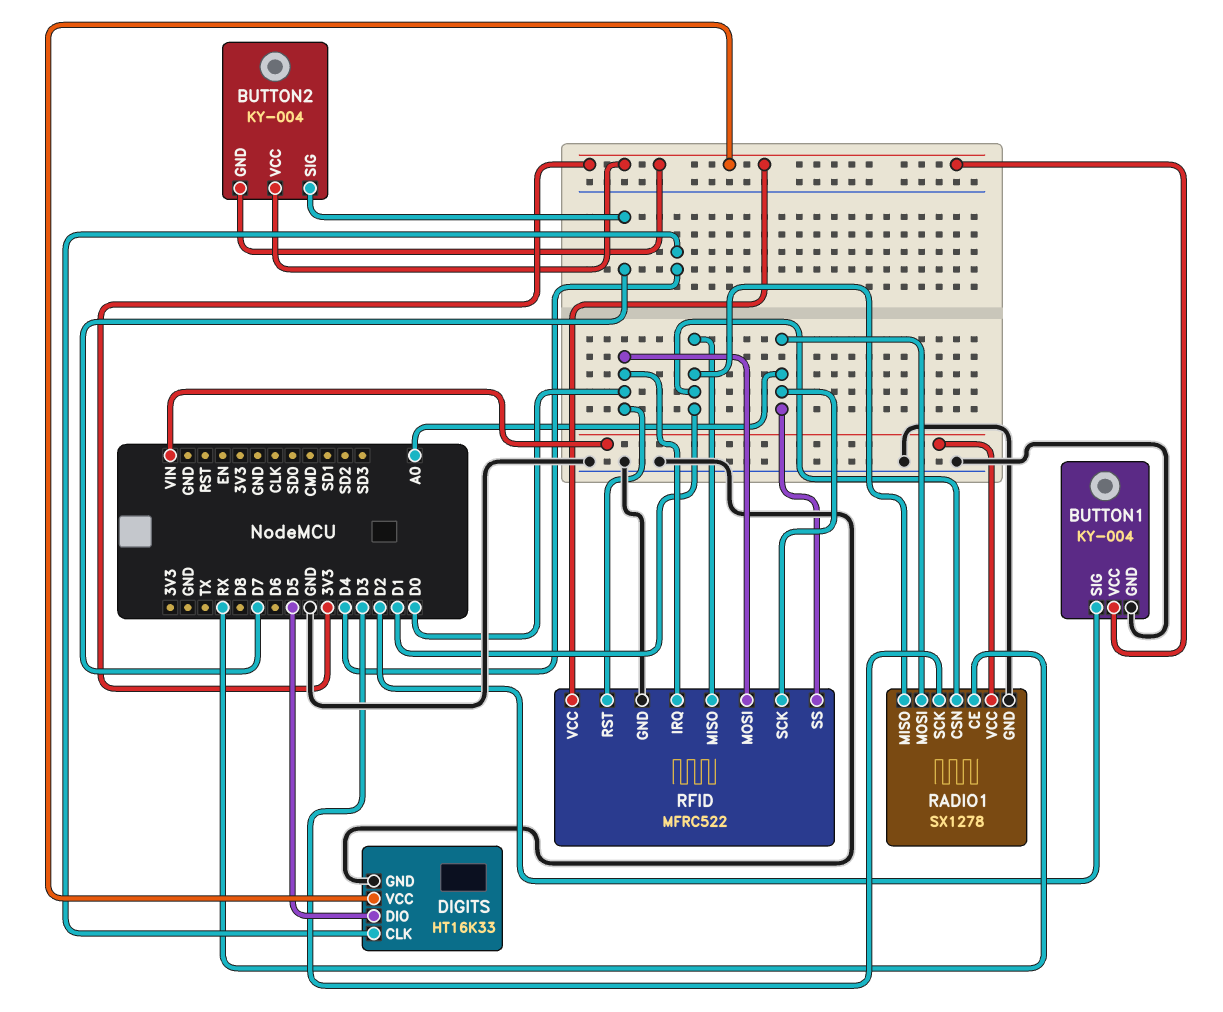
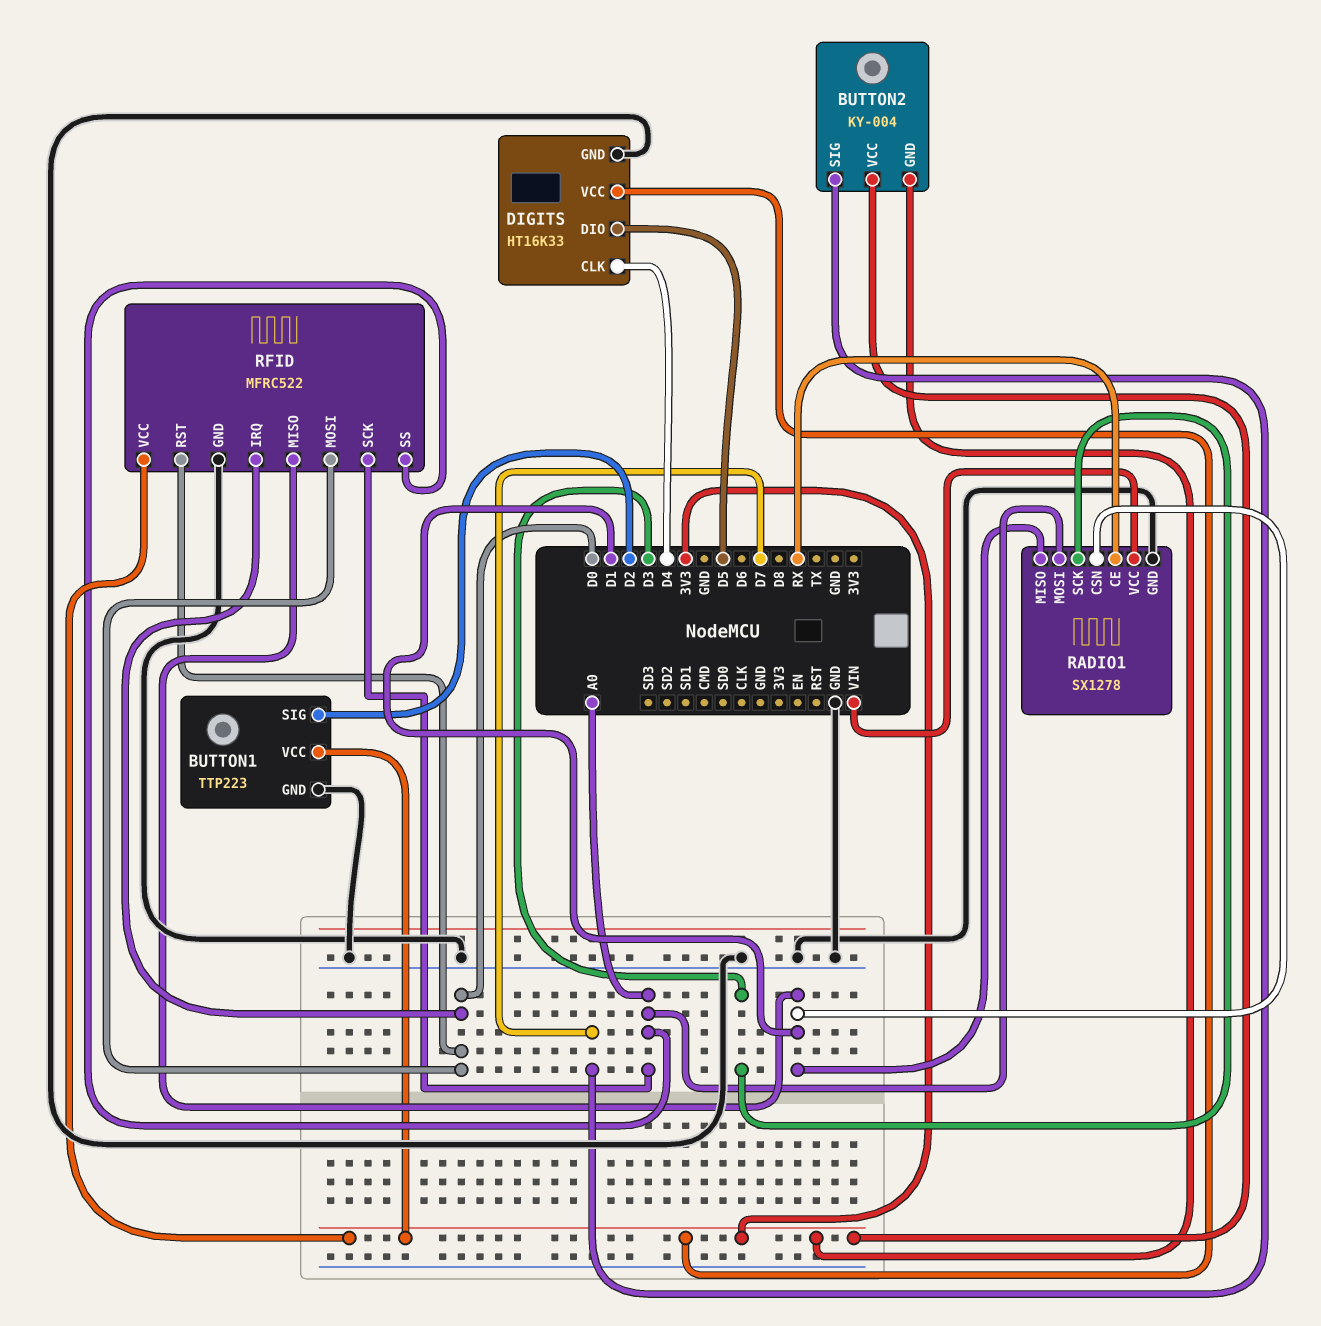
BUTTON1: KY-004 -> TTP223

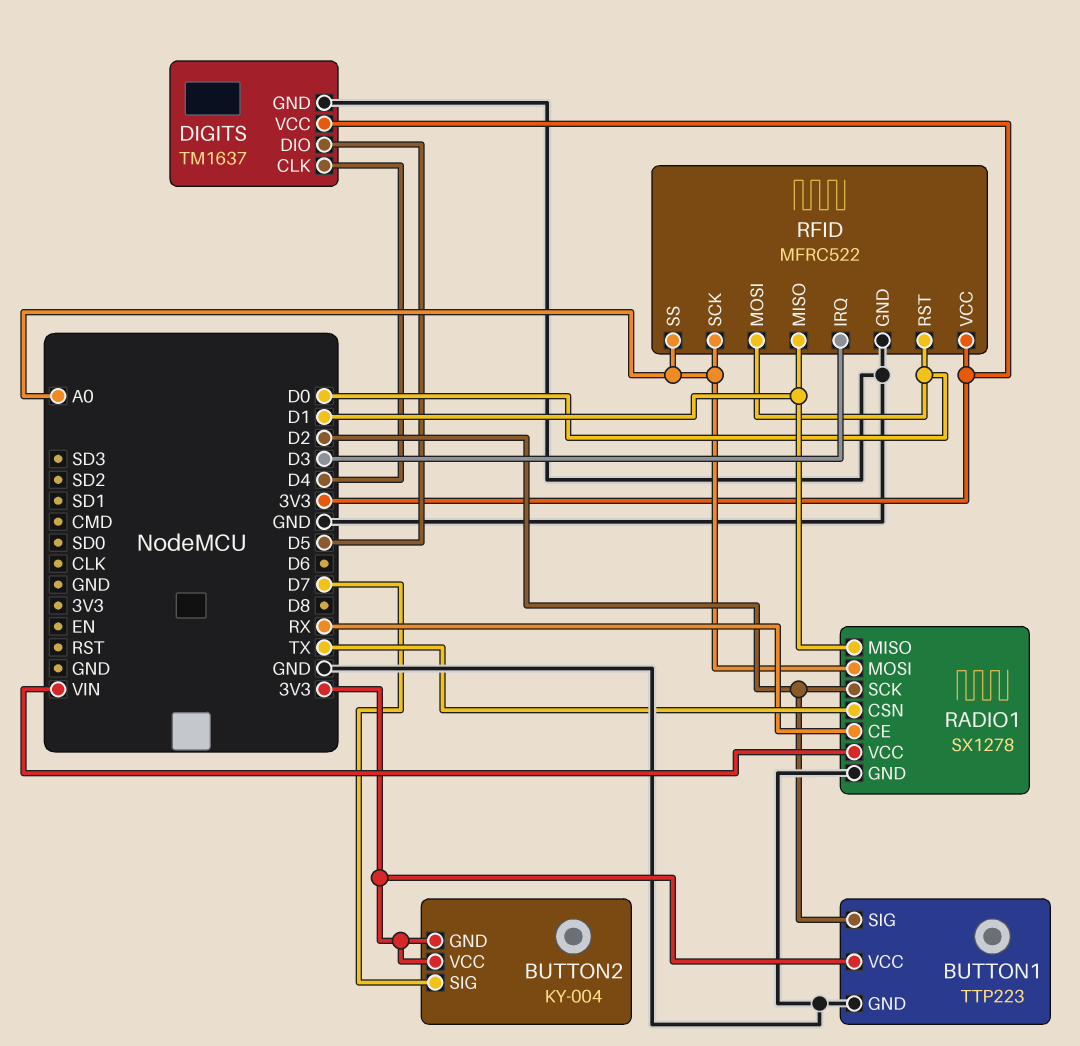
DIGITS: HT16K33 -> TM1637
RADIO1 pin CSN: D1 -> TX
RADIO1 pin SCK: D3 -> D2
RFID pin IRQ: D0 -> D3

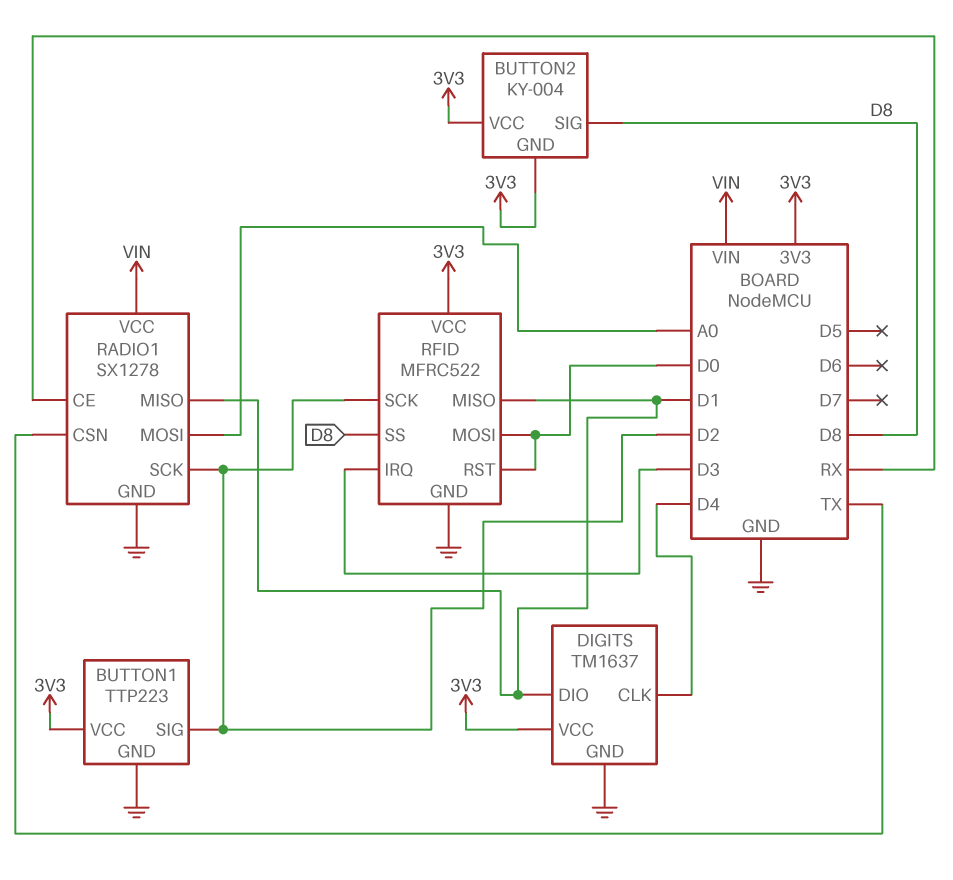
BUTTON2 pin SIG: D7 -> D8
DIGITS pin DIO: D5 -> D1
RFID pin SCK: A0 -> D2
RFID pin SS: A0 -> D8

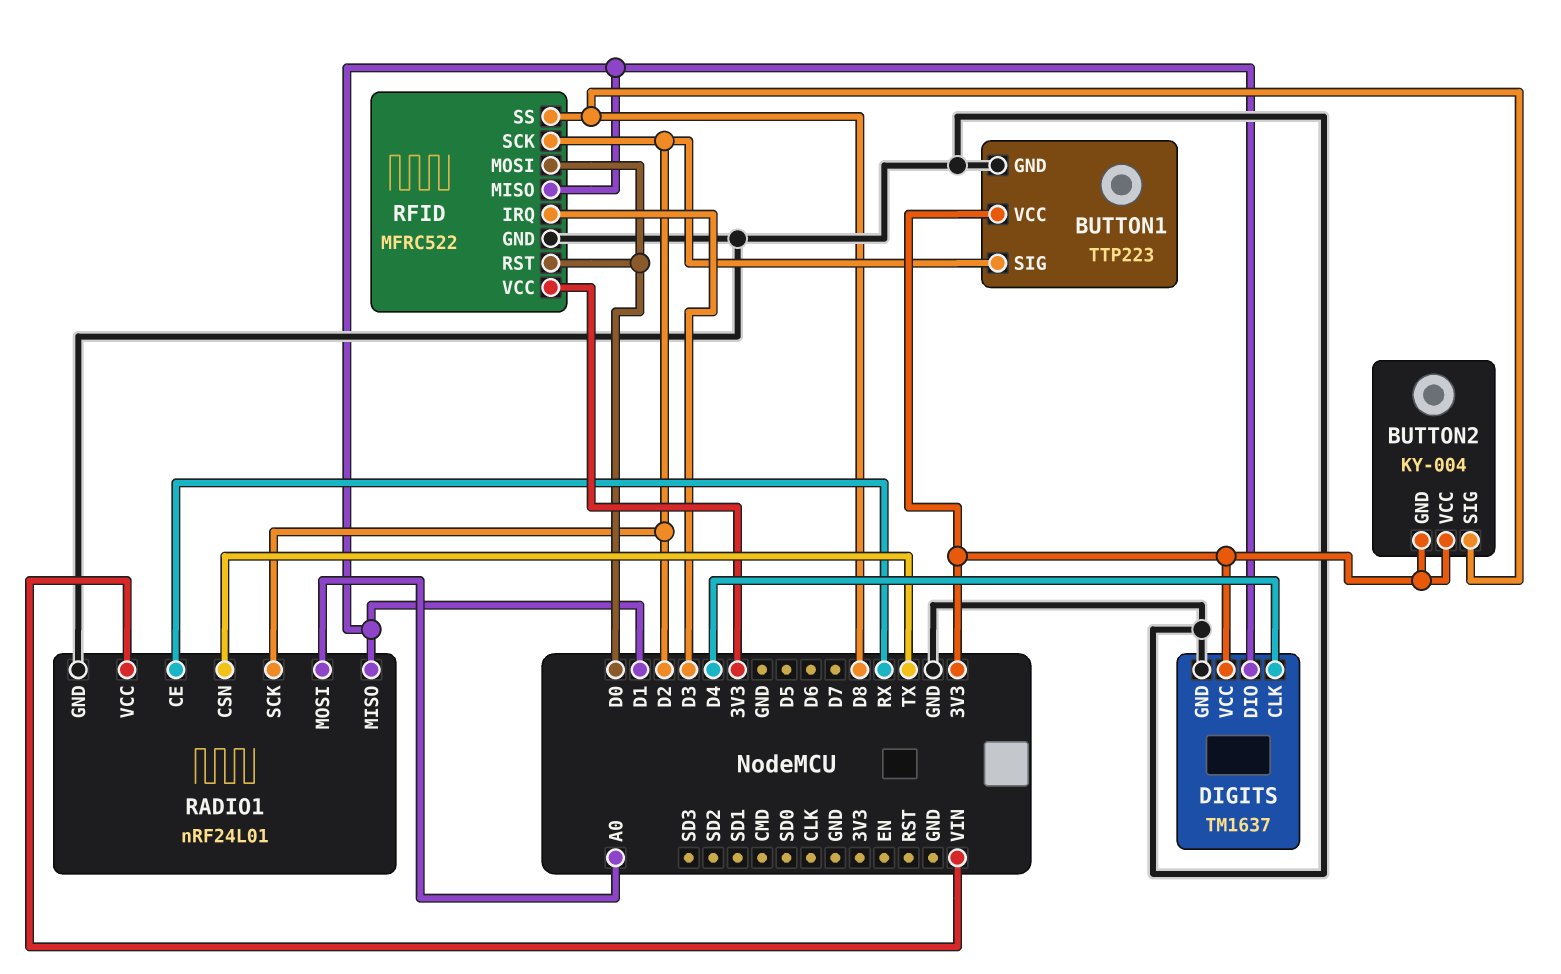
RADIO1: SX1278 -> nRF24L01

